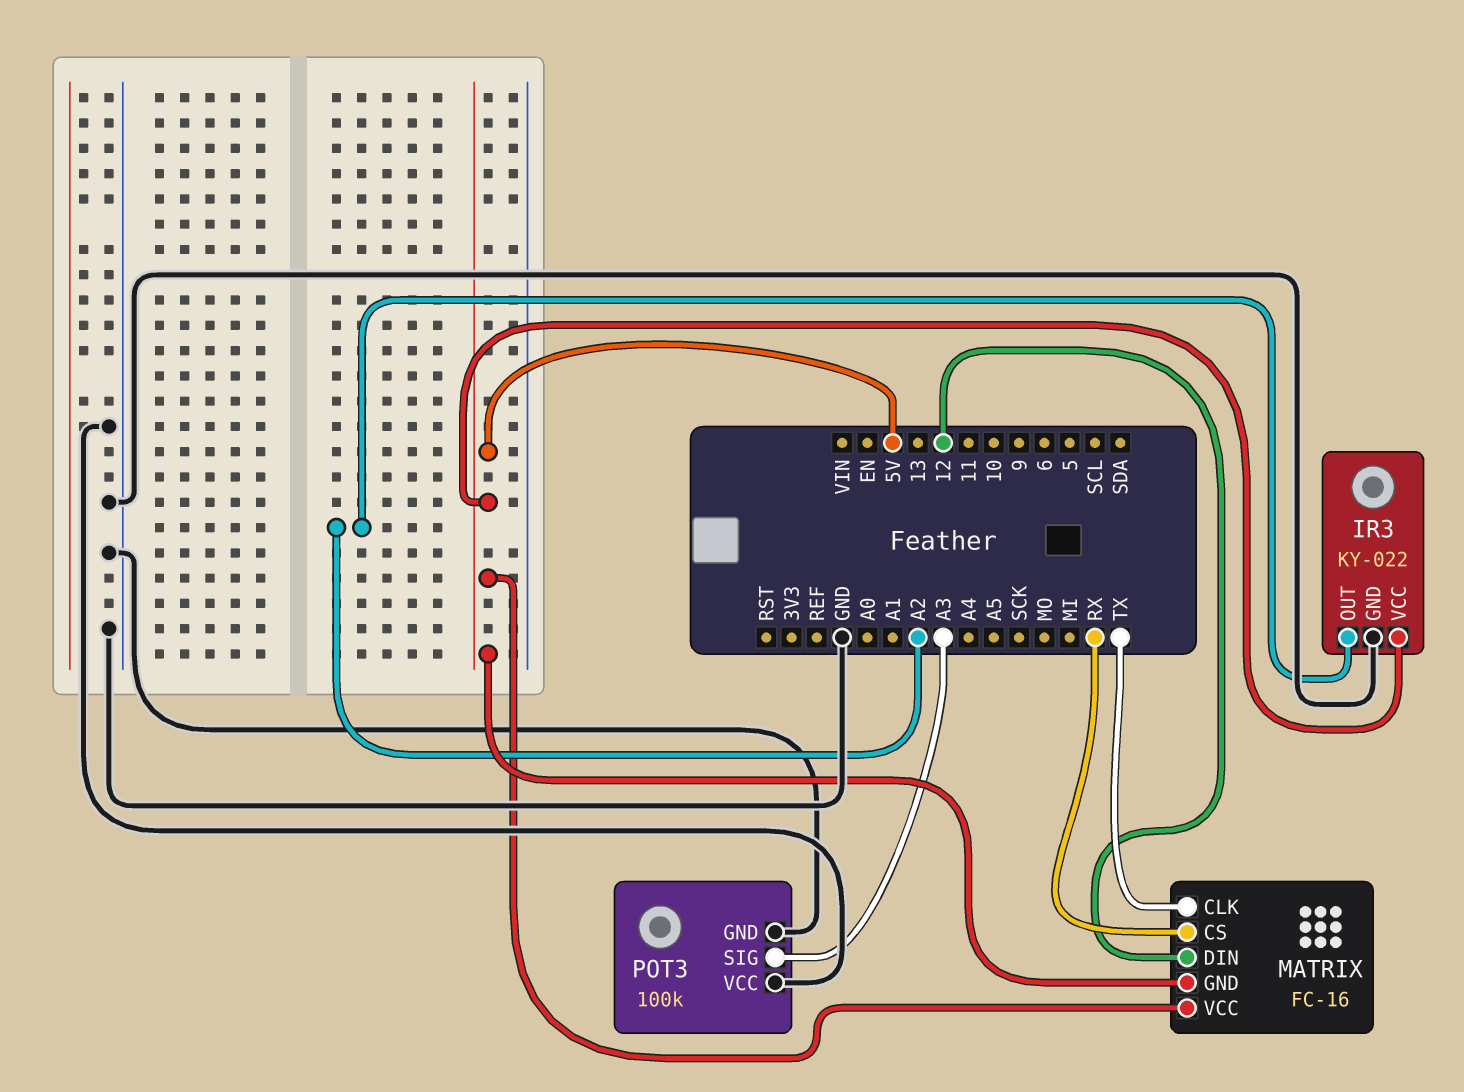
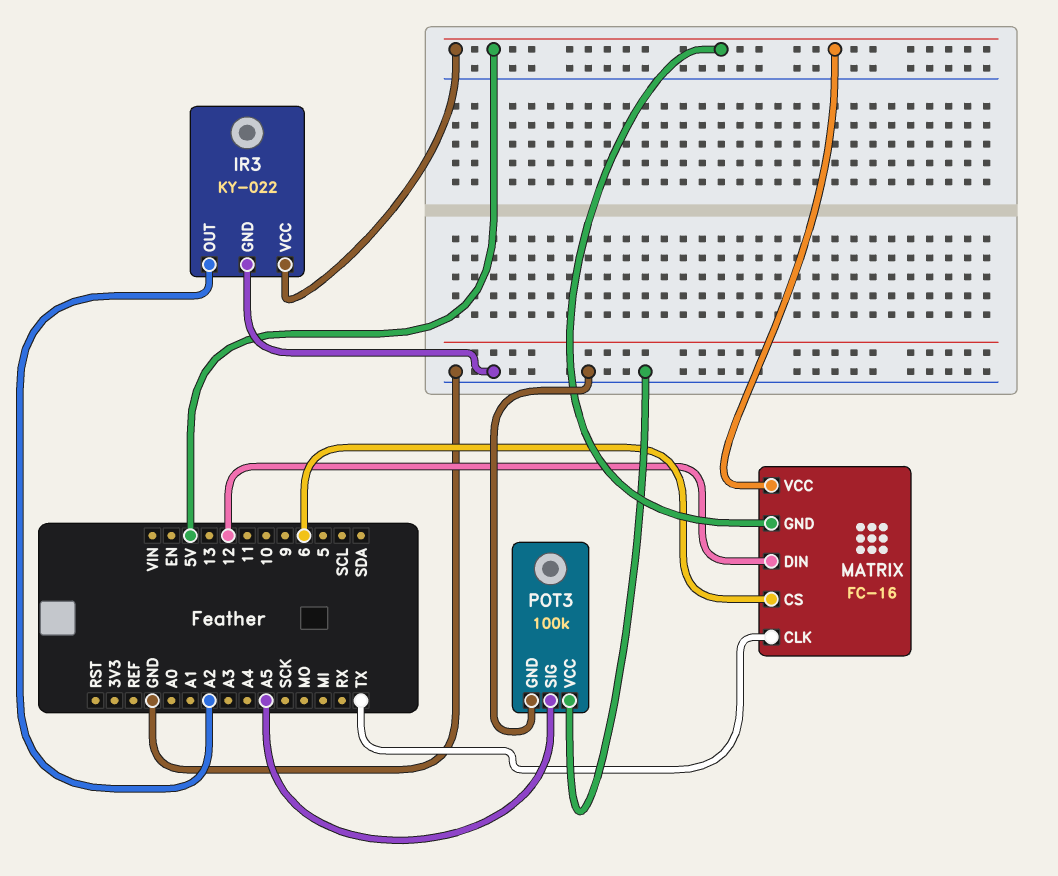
MATRIX pin CS: RX -> 6
POT3 pin SIG: A3 -> A5

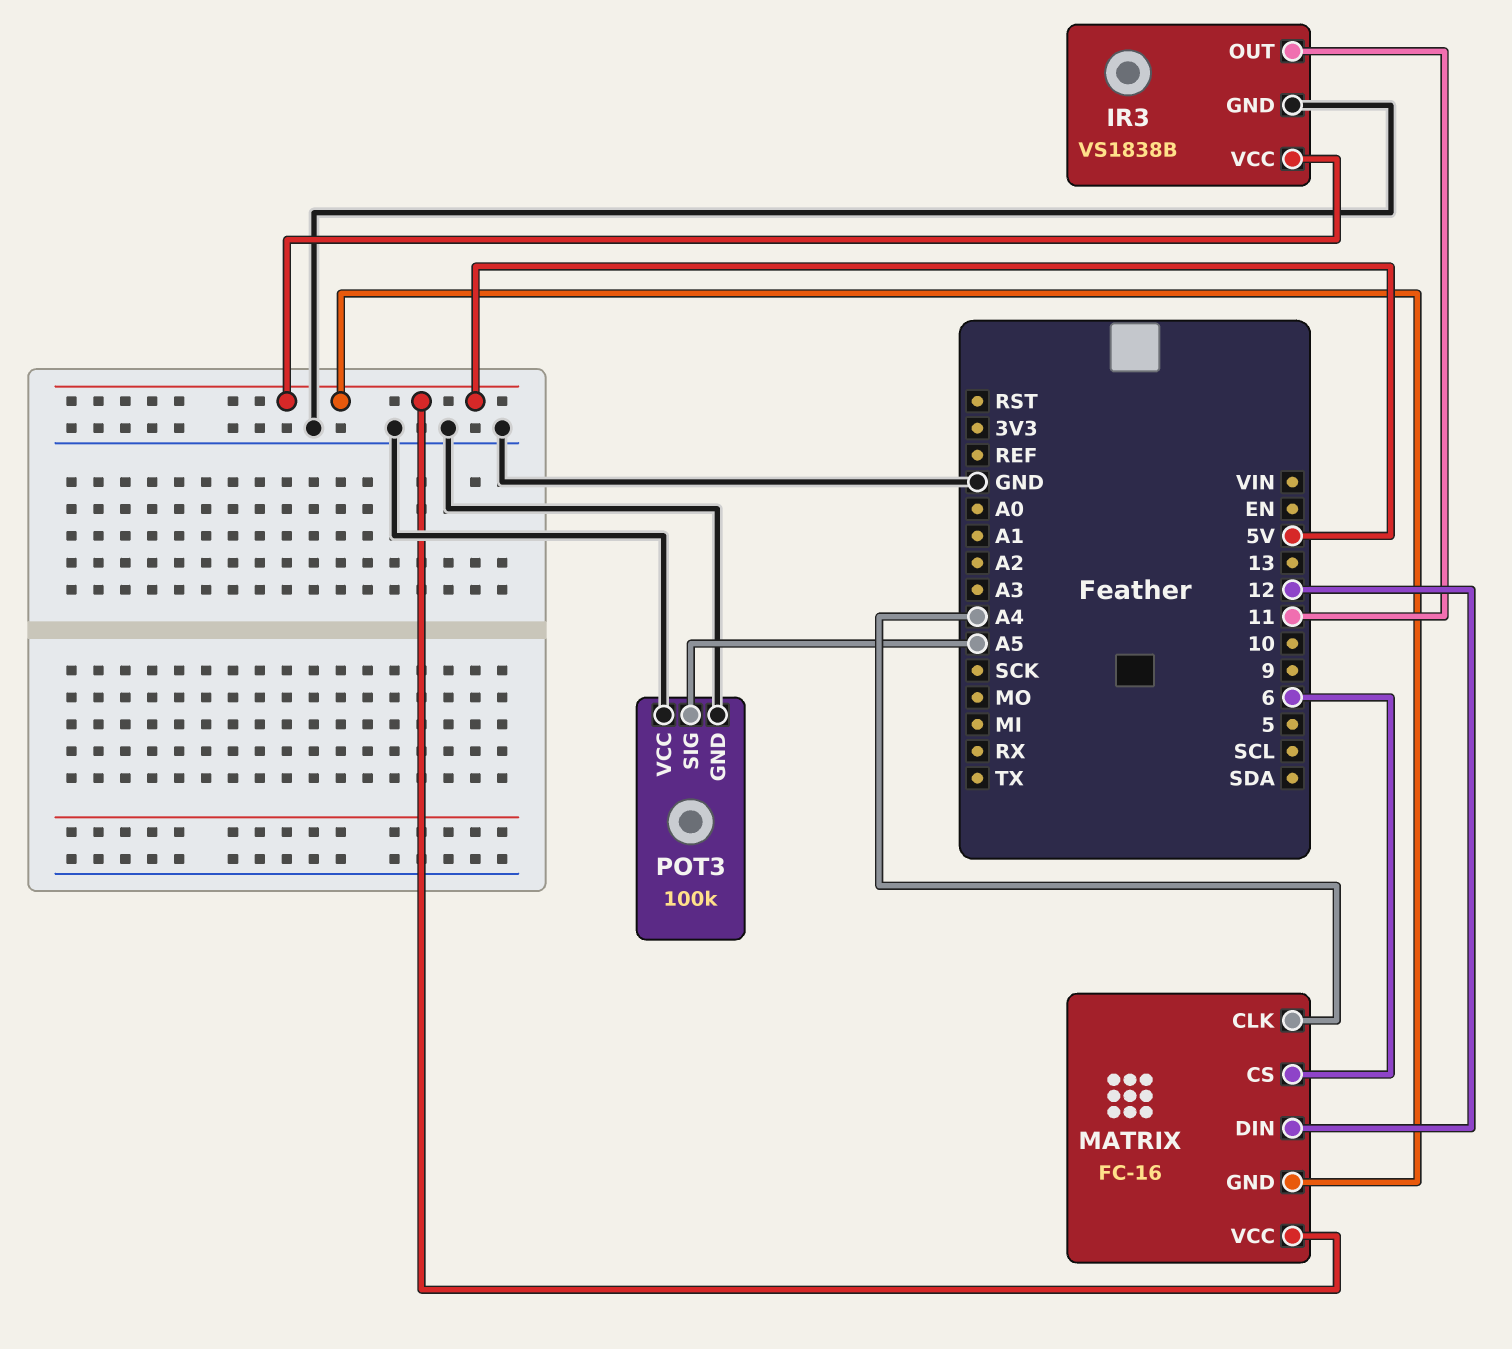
IR3: KY-022 -> VS1838B
IR3 pin OUT: A2 -> 11
MATRIX pin CLK: TX -> A4

